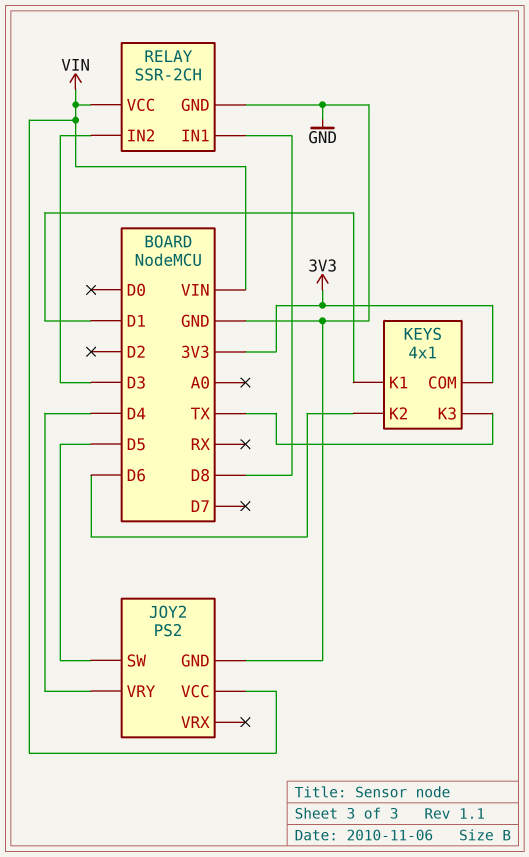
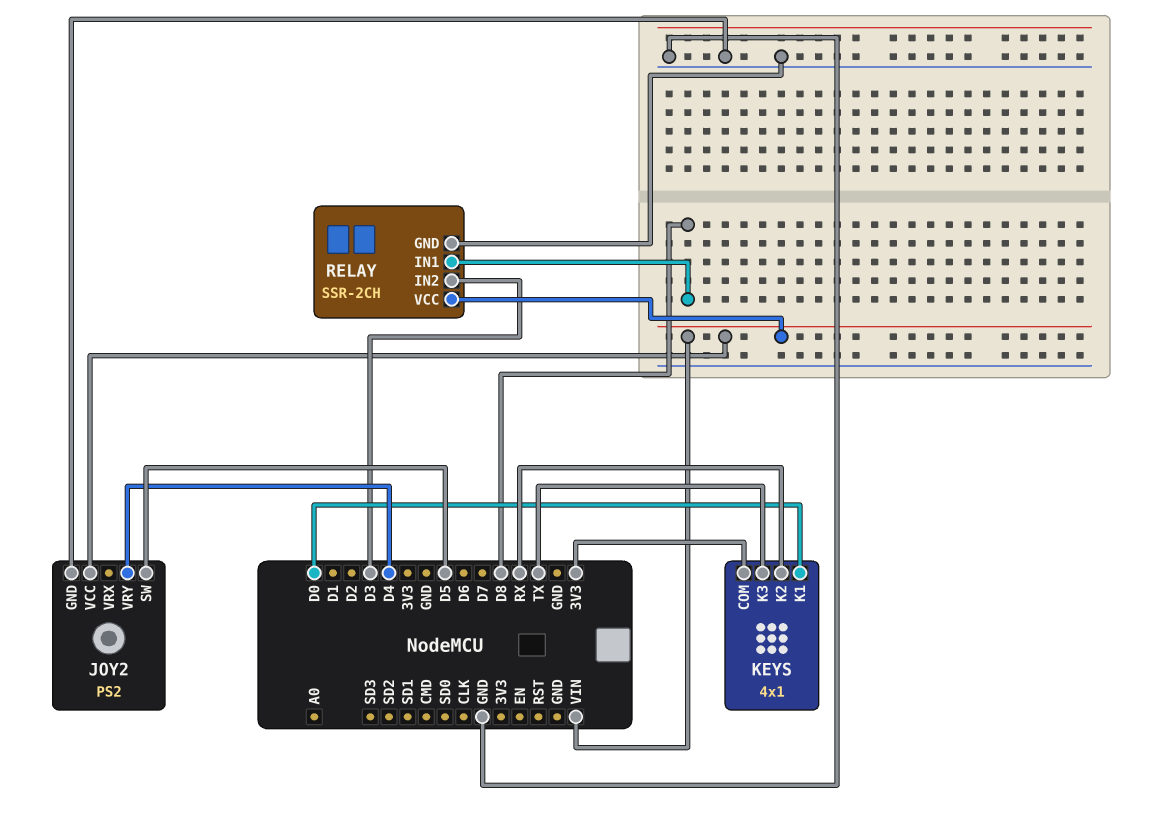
KEYS pin K1: D1 -> D0
KEYS pin K2: D6 -> RX

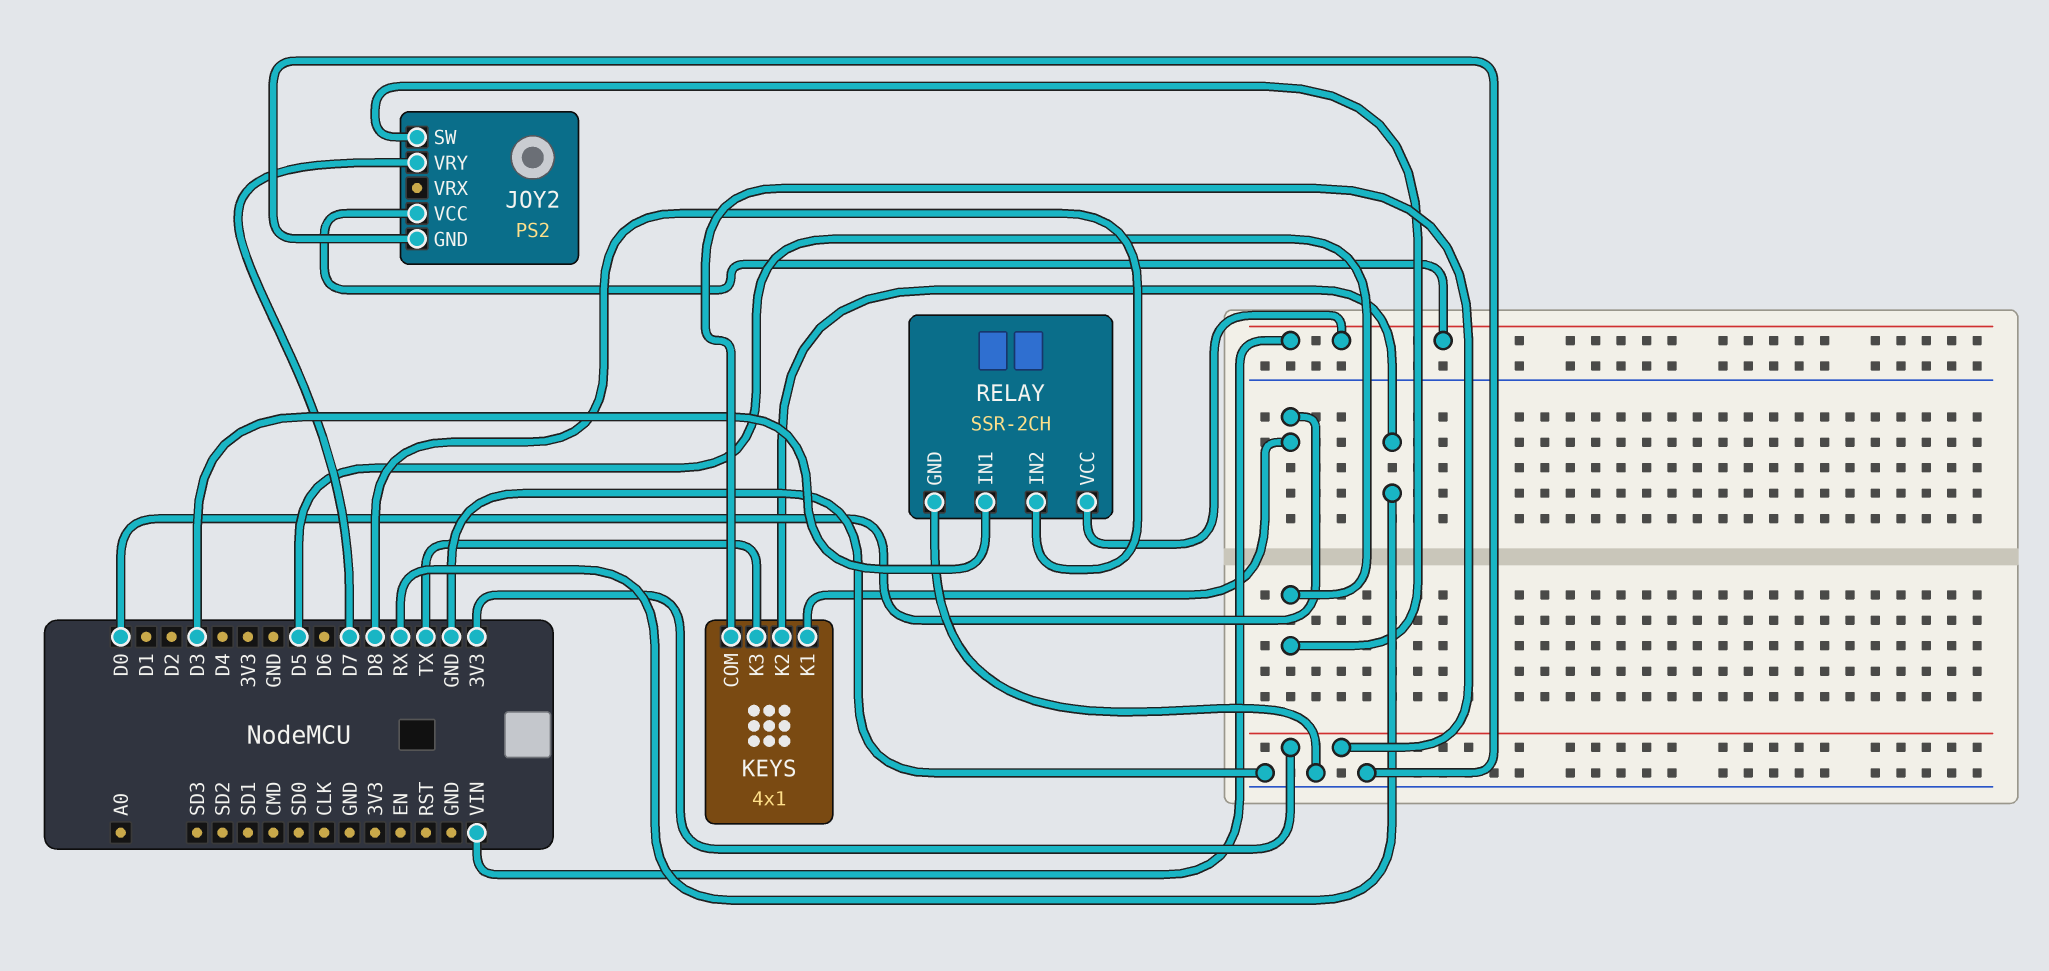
JOY2 pin VRY: D4 -> D7
RELAY pin IN1: D8 -> D3
RELAY pin IN2: D3 -> D8

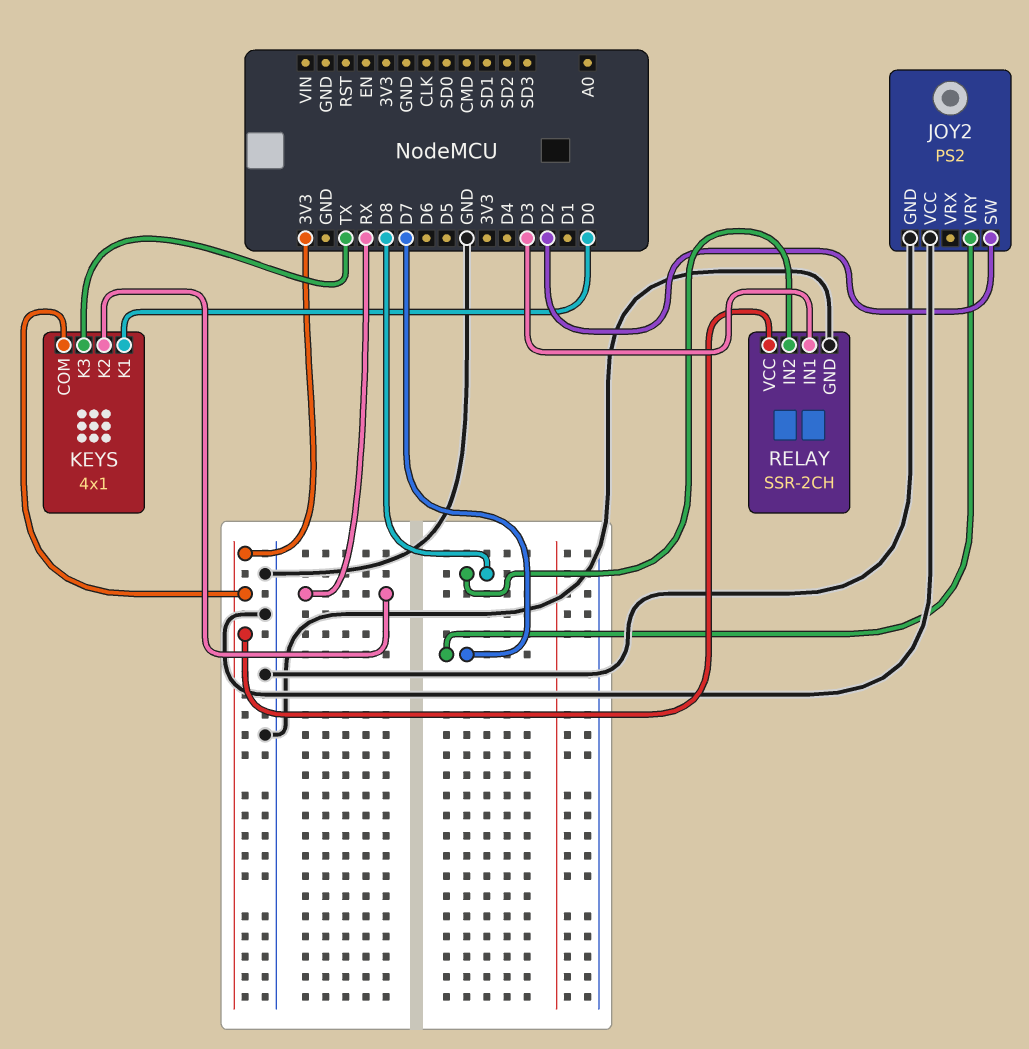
JOY2 pin SW: D5 -> D2
JOY2 pin VCC: VIN -> GND
RELAY pin VCC: VIN -> 3V3

